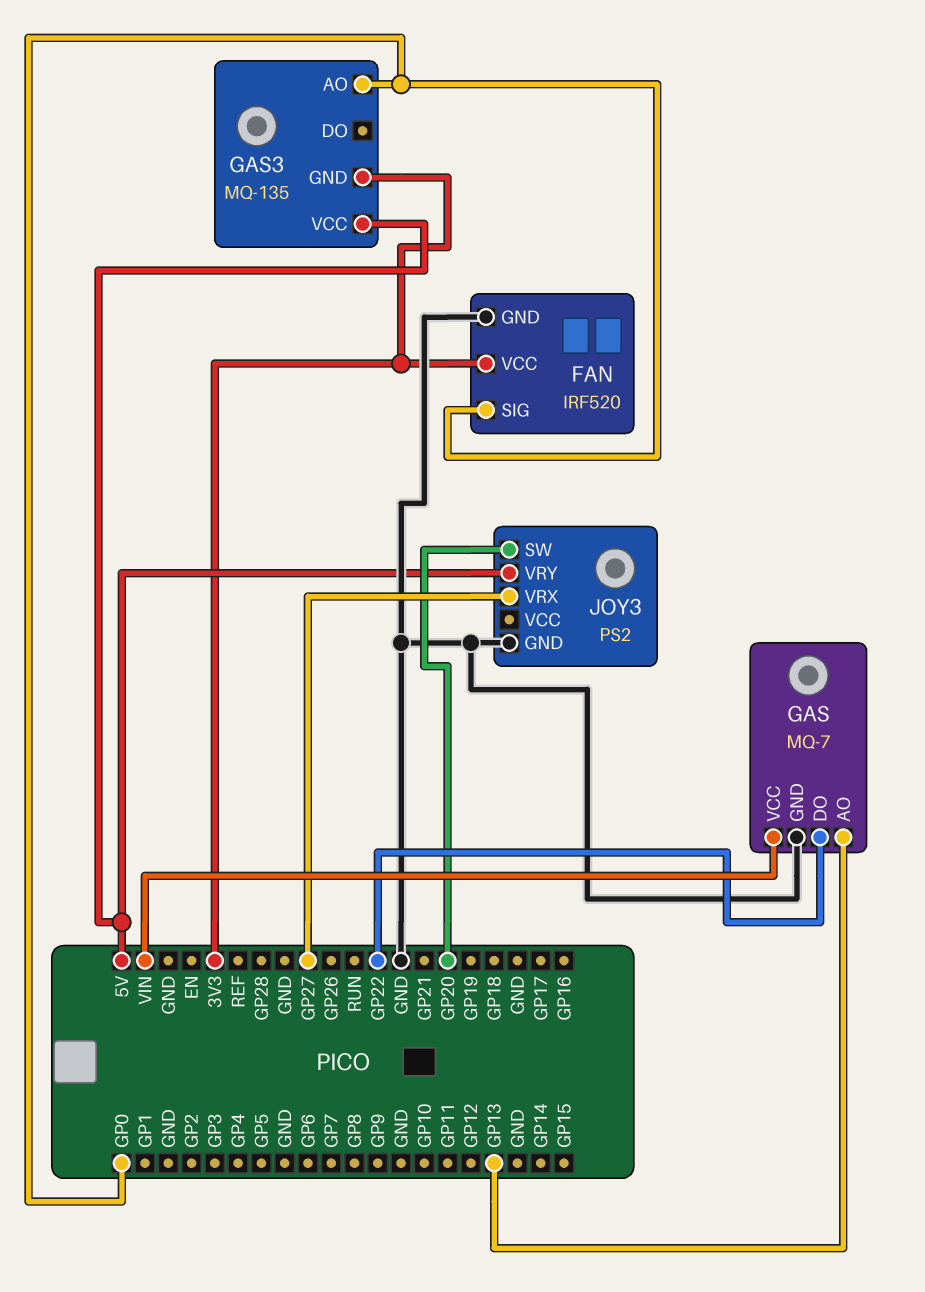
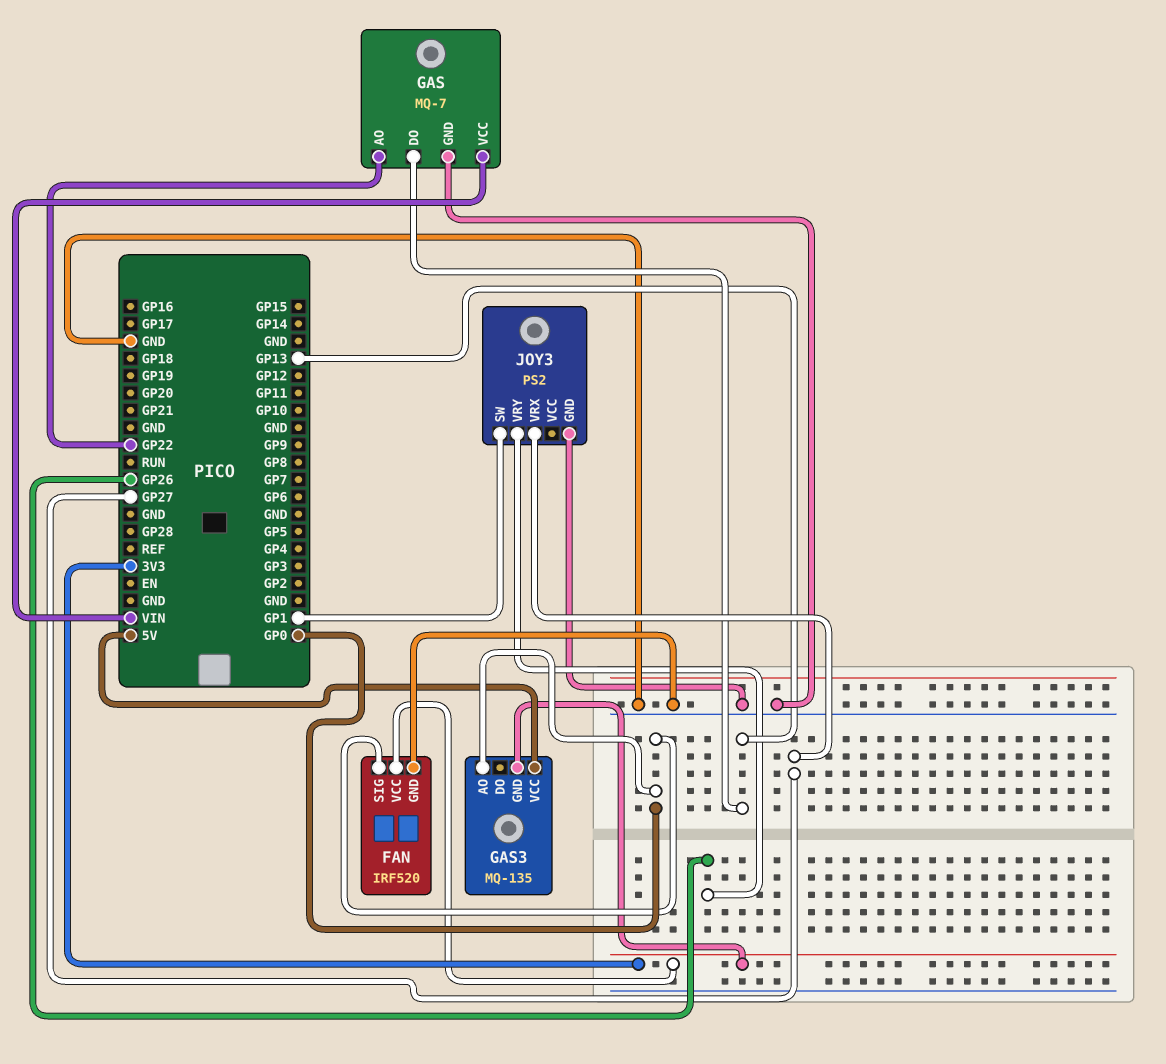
GAS pin AO: GP13 -> GP22
GAS pin DO: GP22 -> GP13
JOY3 pin SW: GP20 -> GP1
JOY3 pin VRY: 5V -> GP26

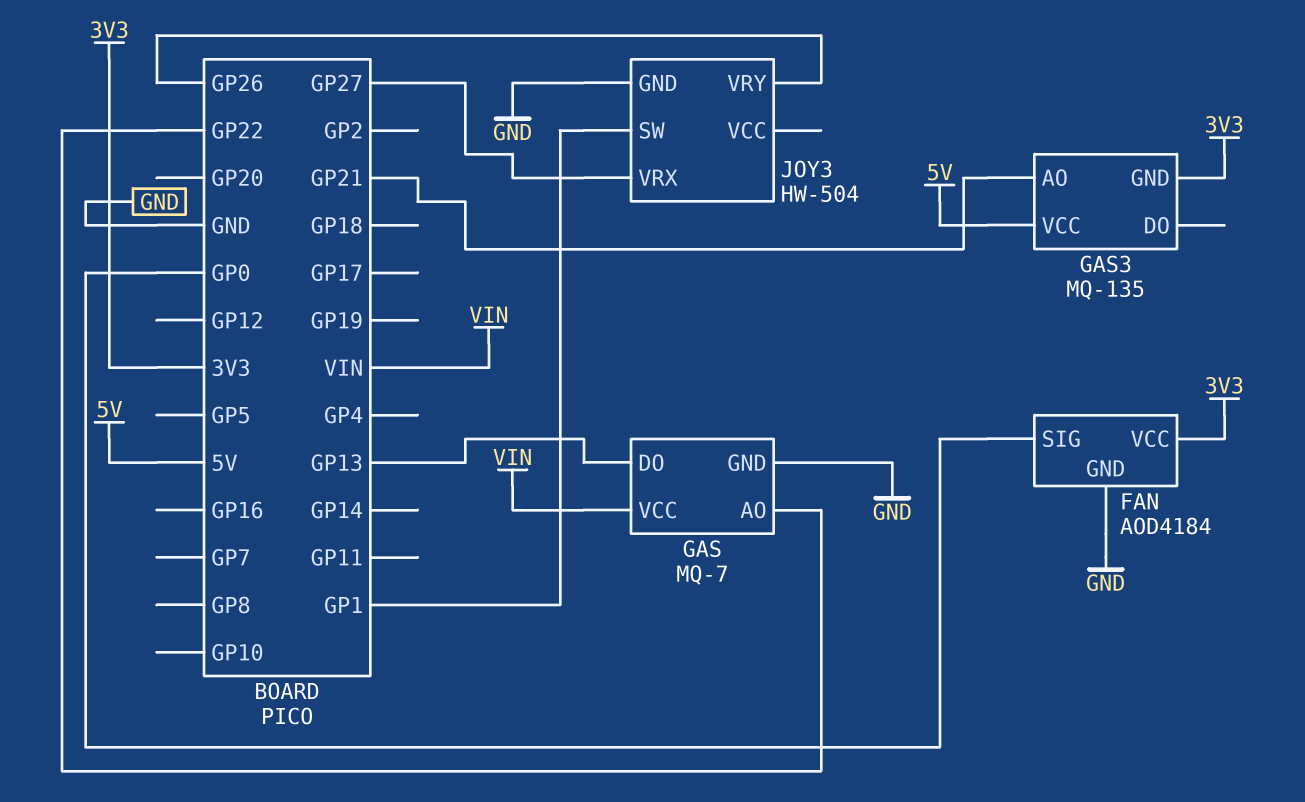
FAN: IRF520 -> AOD4184
GAS3 pin AO: GP0 -> GP21
JOY3: PS2 -> HW-504

